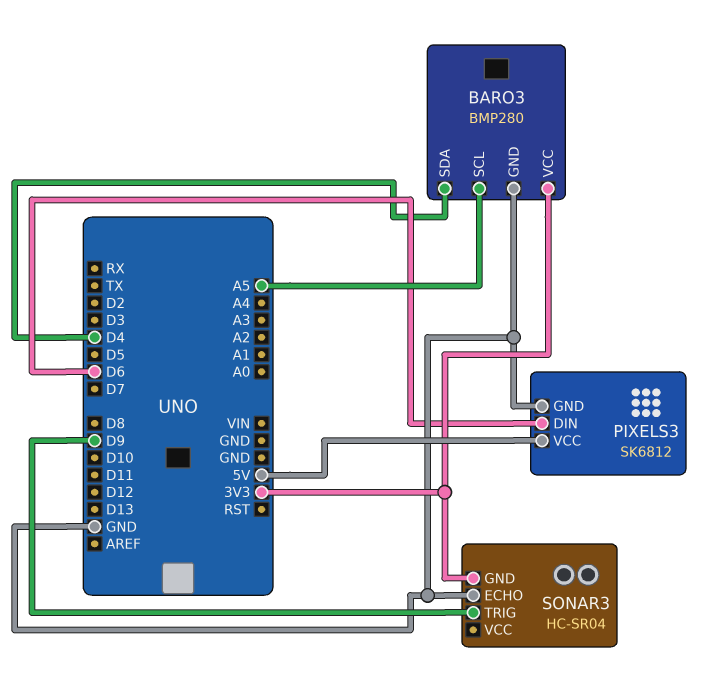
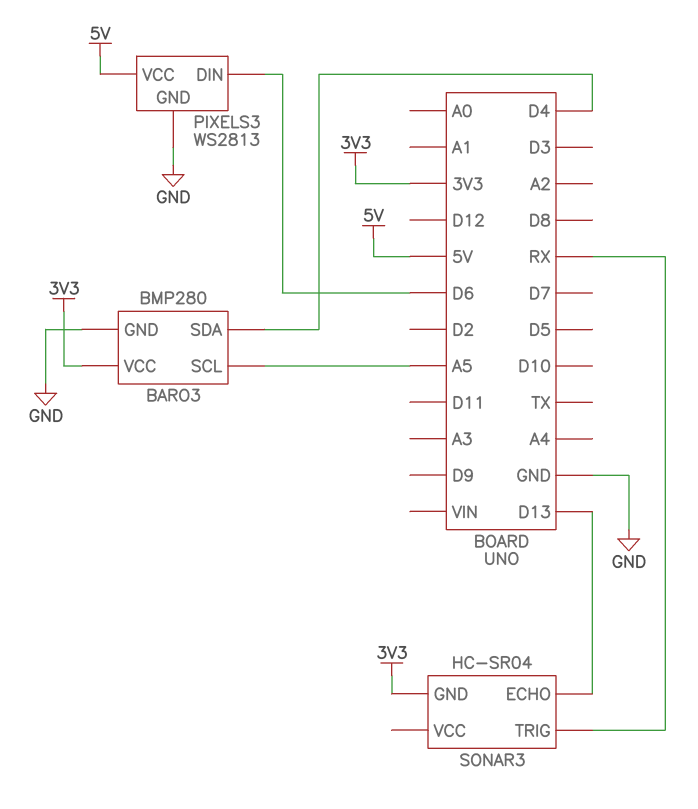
PIXELS3: SK6812 -> WS2813
SONAR3 pin ECHO: GND -> D13
SONAR3 pin TRIG: D9 -> RX

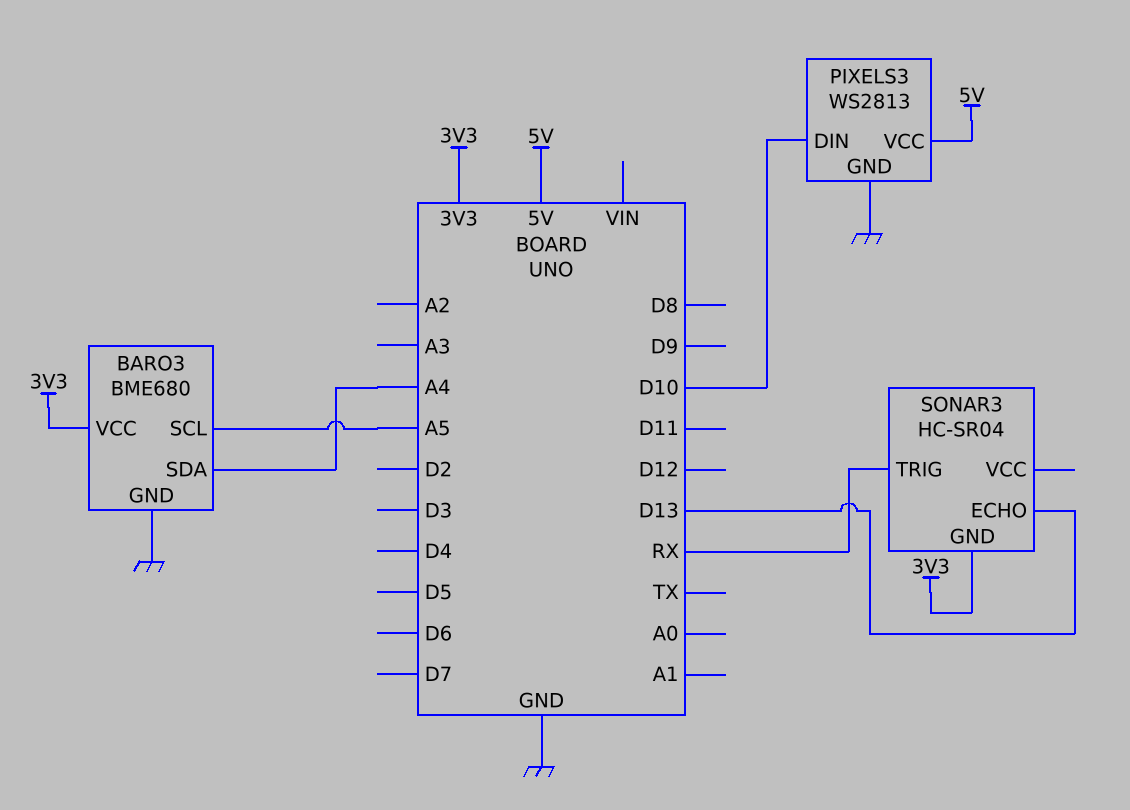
BARO3: BMP280 -> BME680
BARO3 pin SDA: D4 -> A4
PIXELS3 pin DIN: D6 -> D10

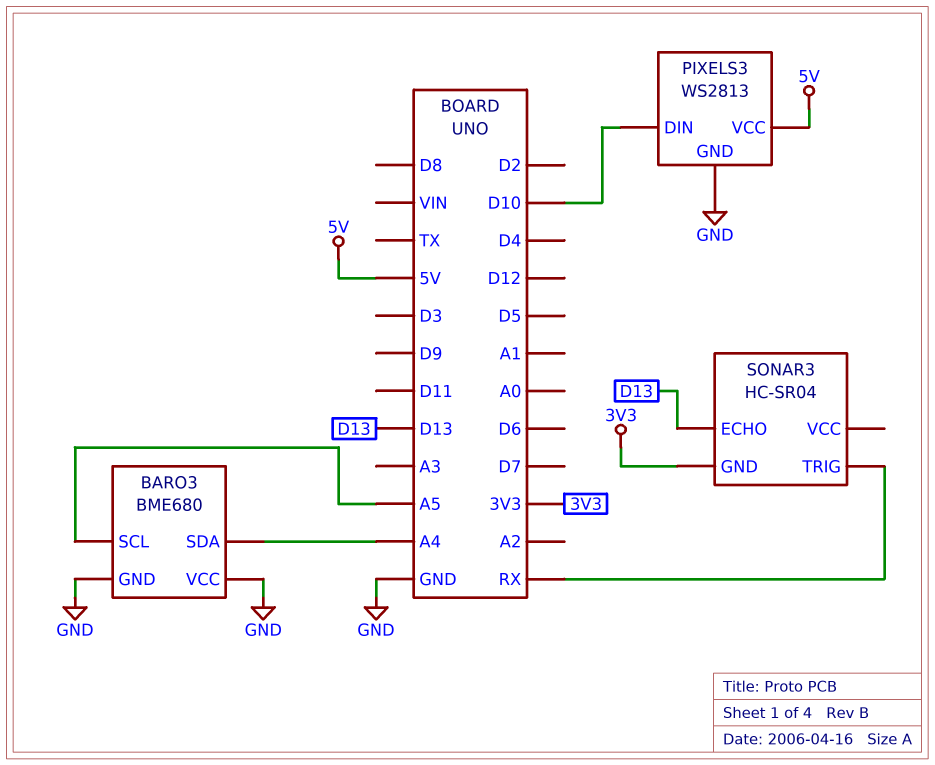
BARO3 pin VCC: 3V3 -> GND

